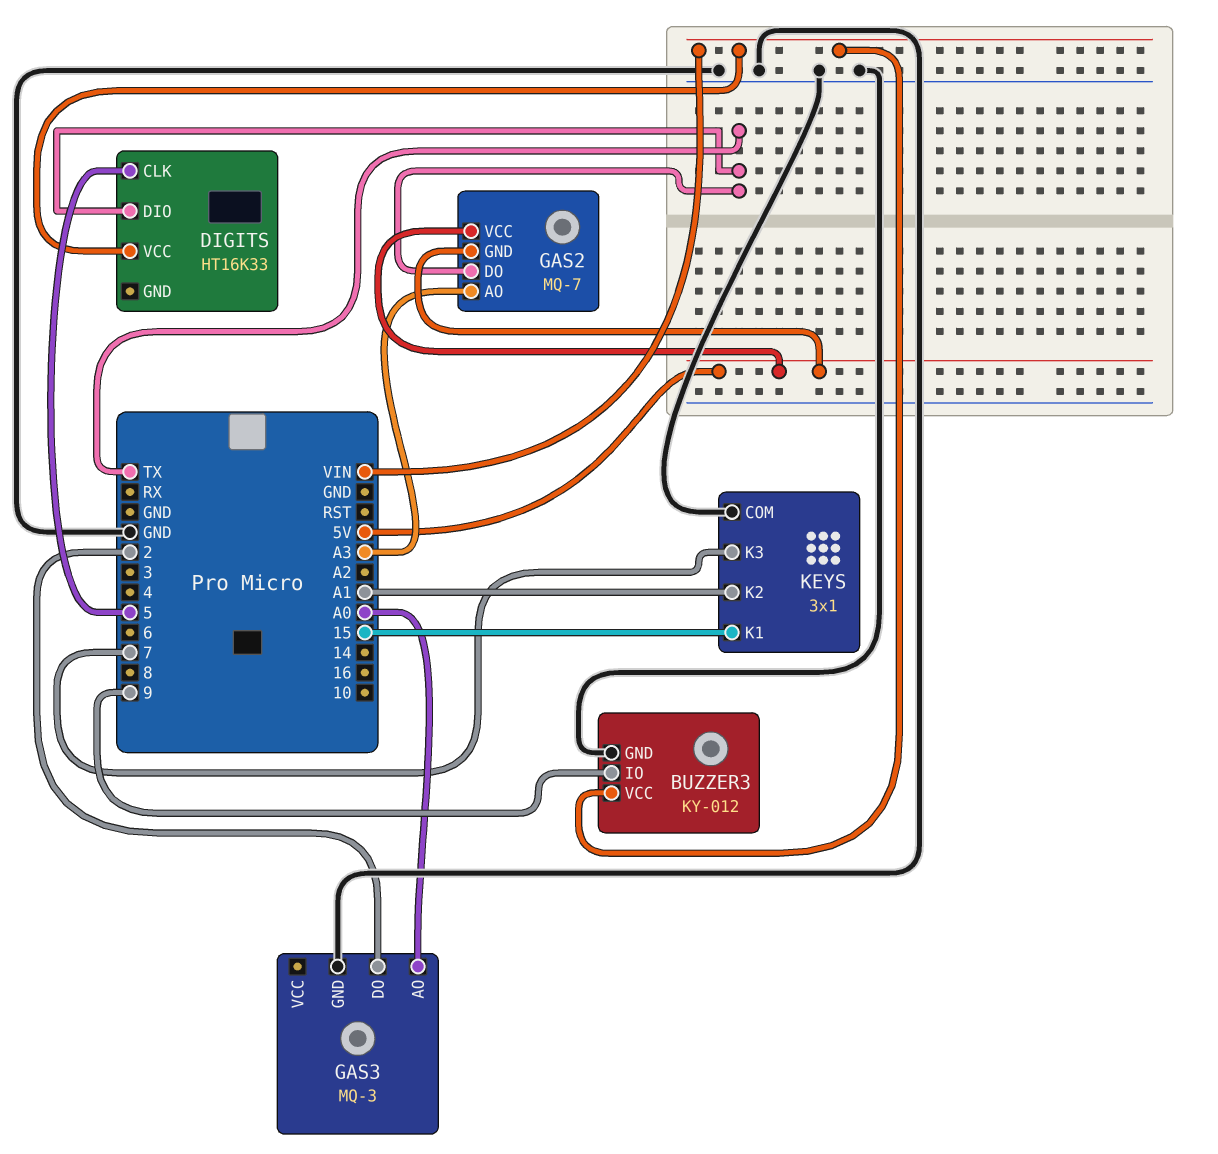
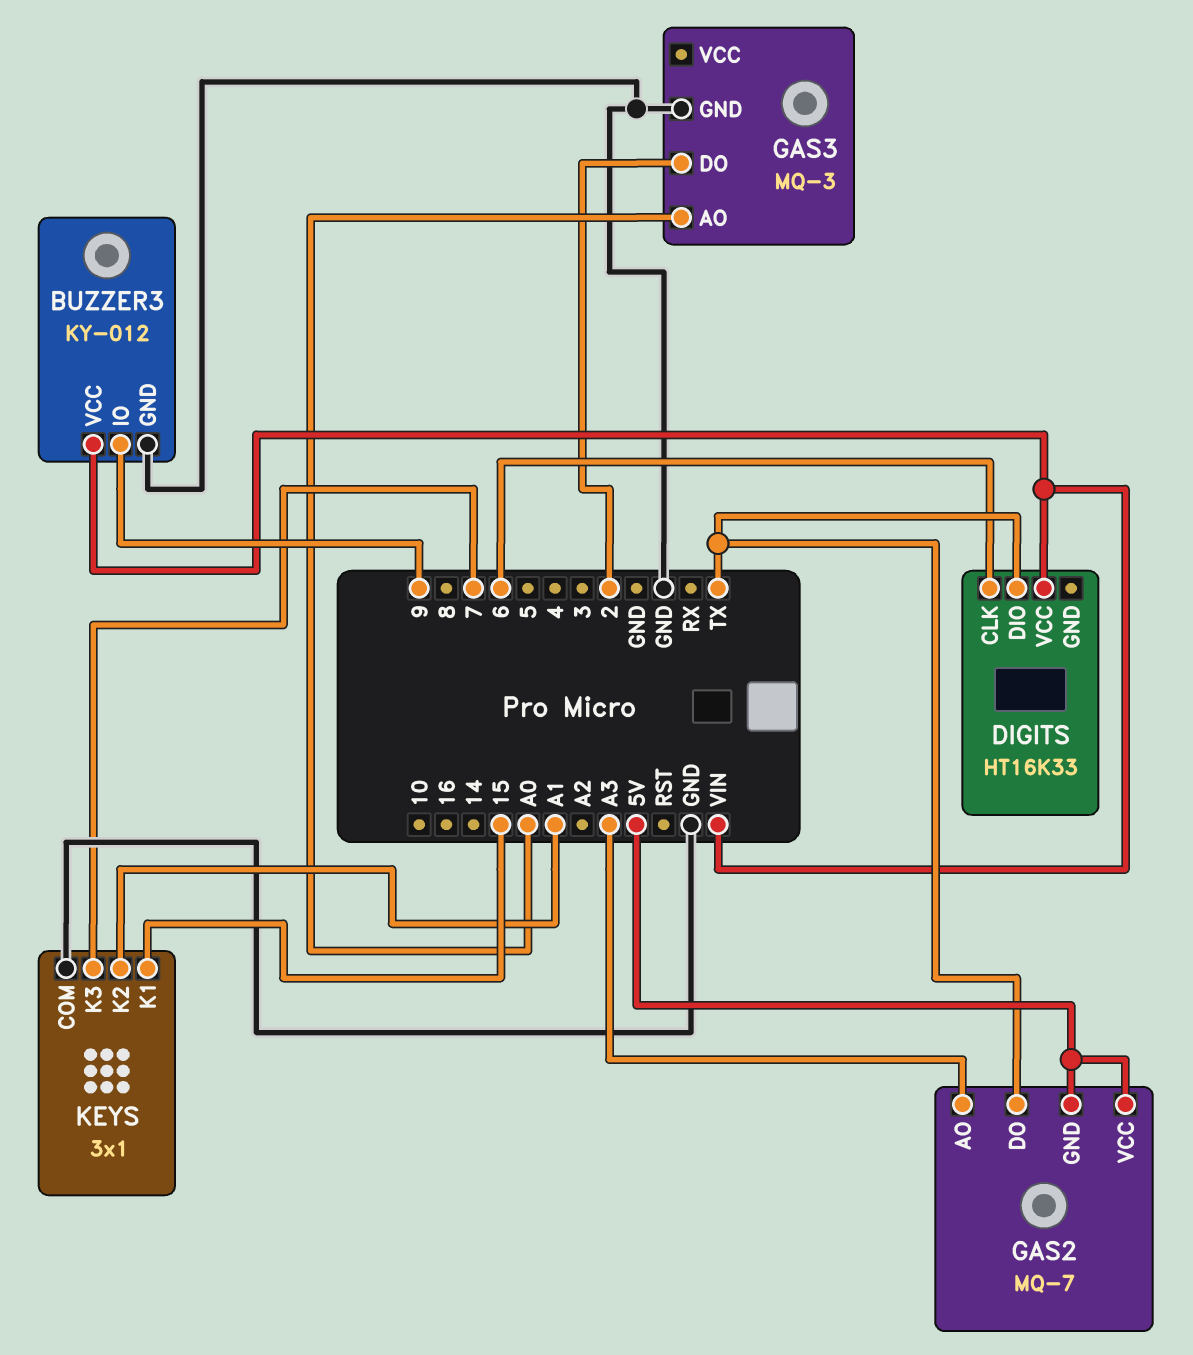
DIGITS pin CLK: 5 -> 6

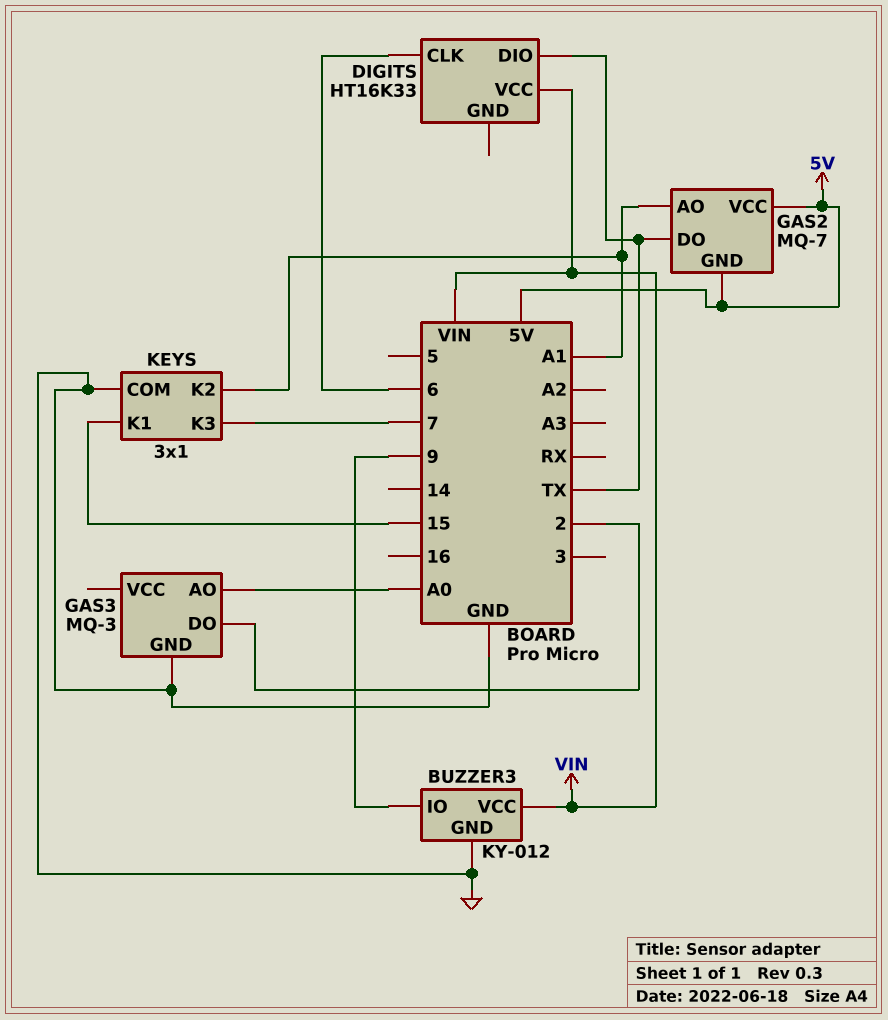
GAS2 pin AO: A3 -> A1

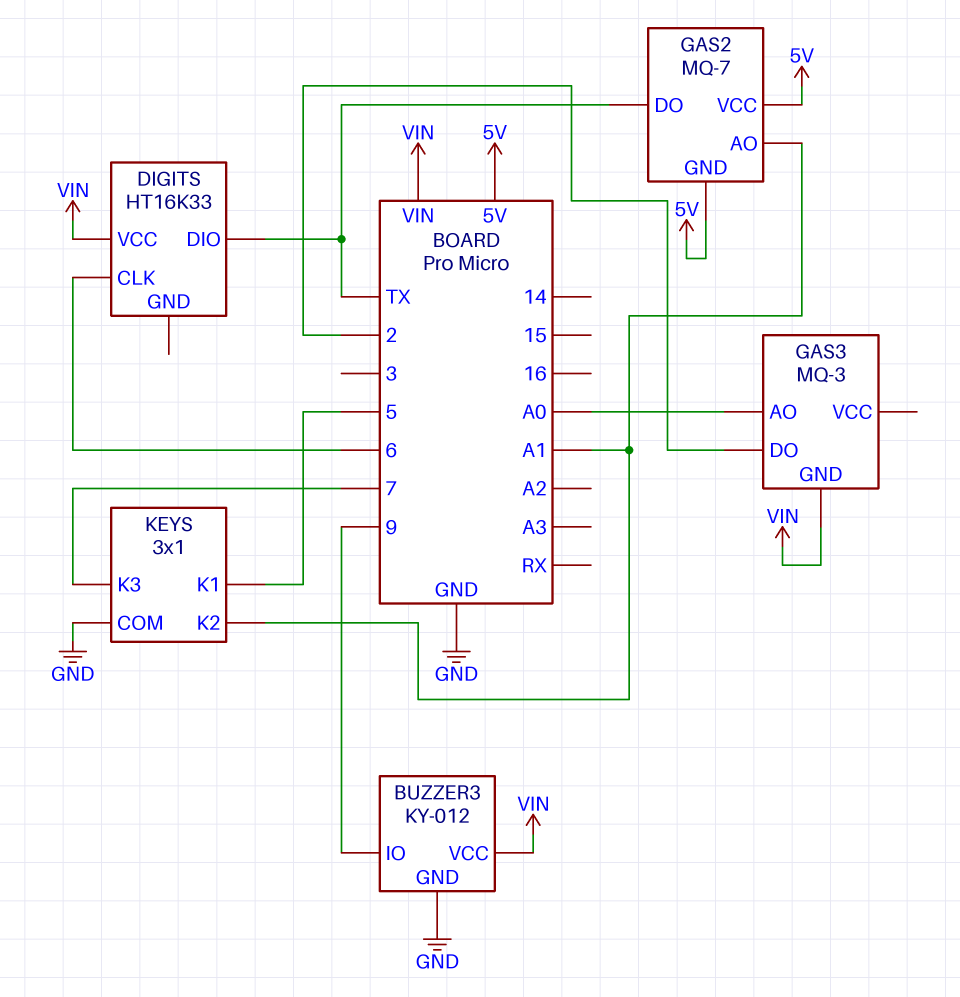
GAS3 pin GND: GND -> VIN
KEYS pin K1: 15 -> 5

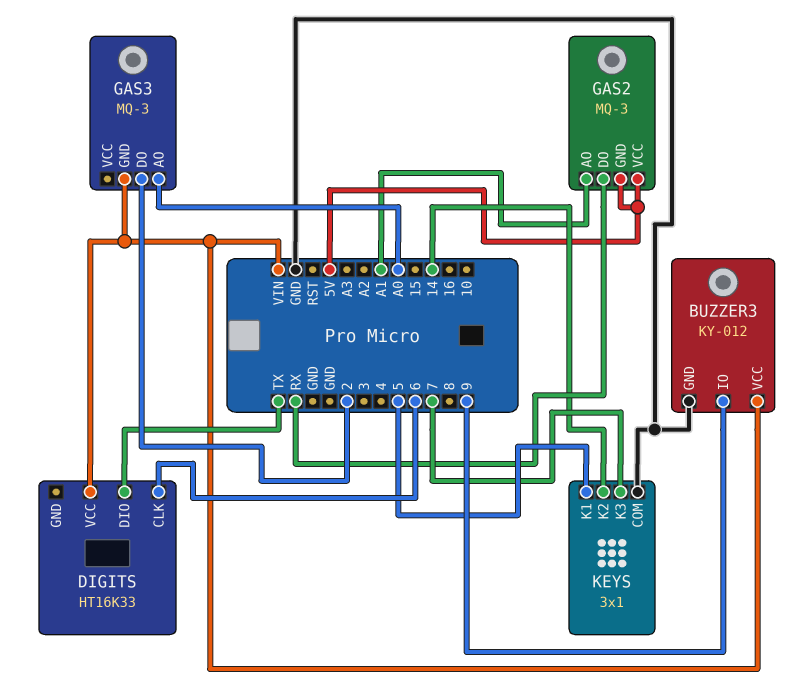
GAS2: MQ-7 -> MQ-3
GAS2 pin DO: TX -> RX
KEYS pin K2: A1 -> 14

